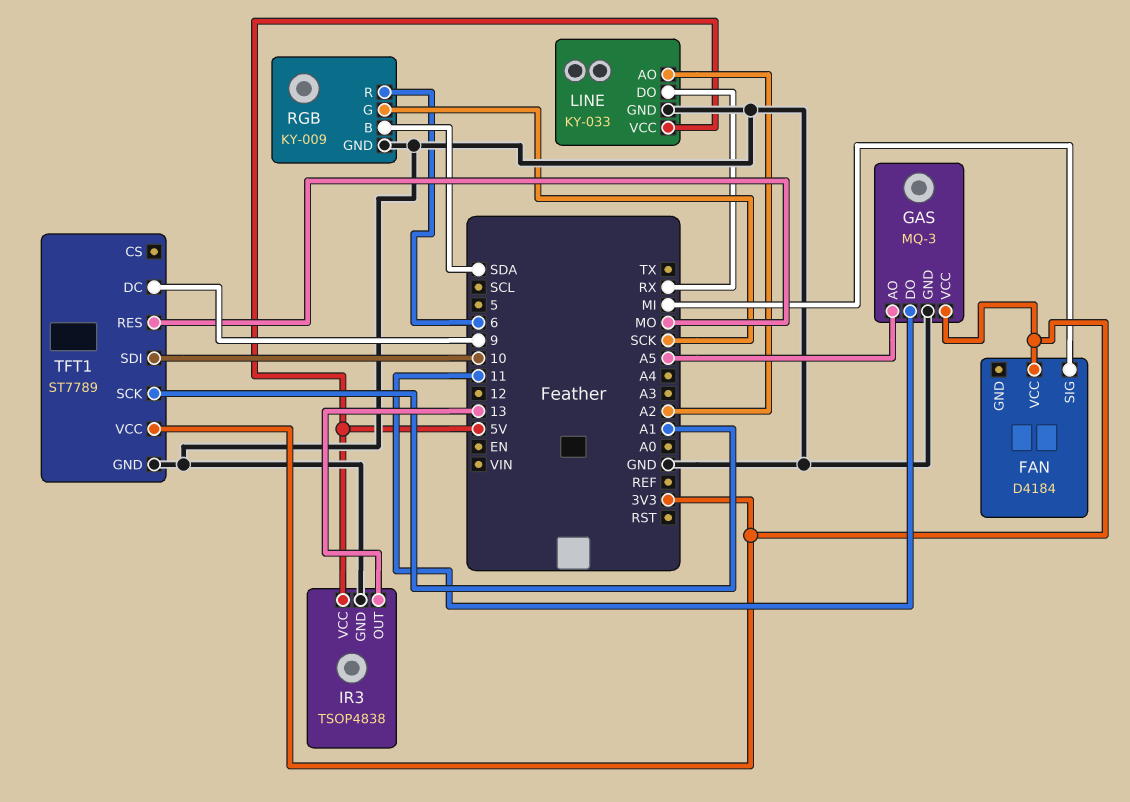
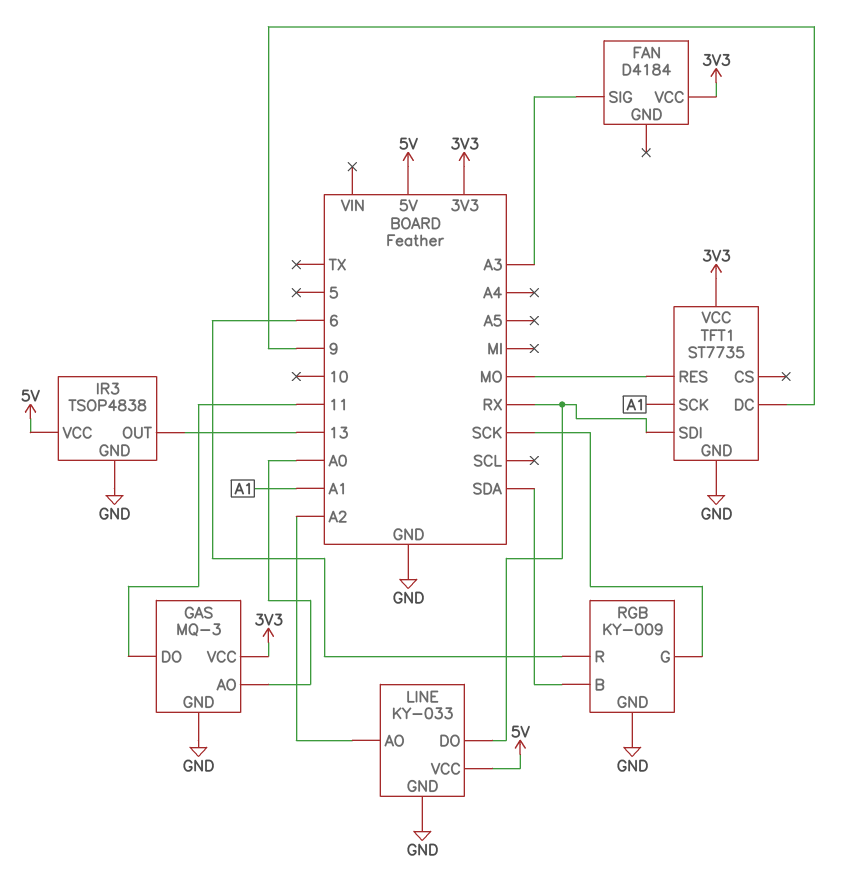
FAN pin SIG: MI -> A3
GAS pin AO: A5 -> A0
TFT1: ST7789 -> ST7735
TFT1 pin SDI: 10 -> RX

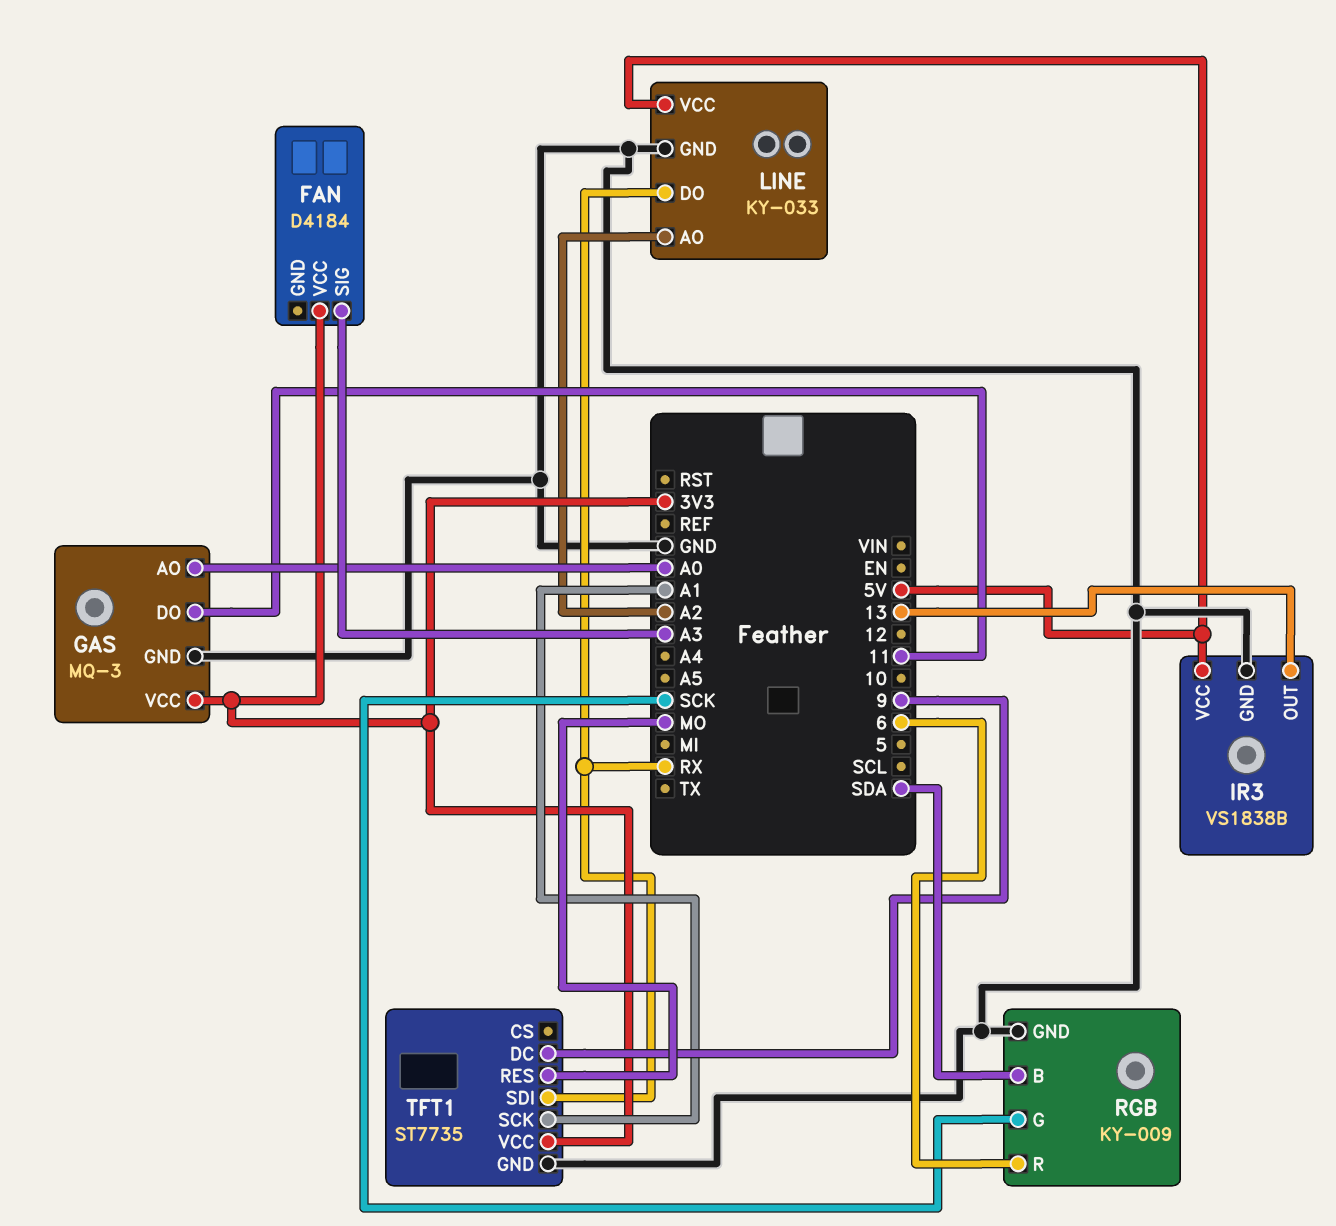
IR3: TSOP4838 -> VS1838B

